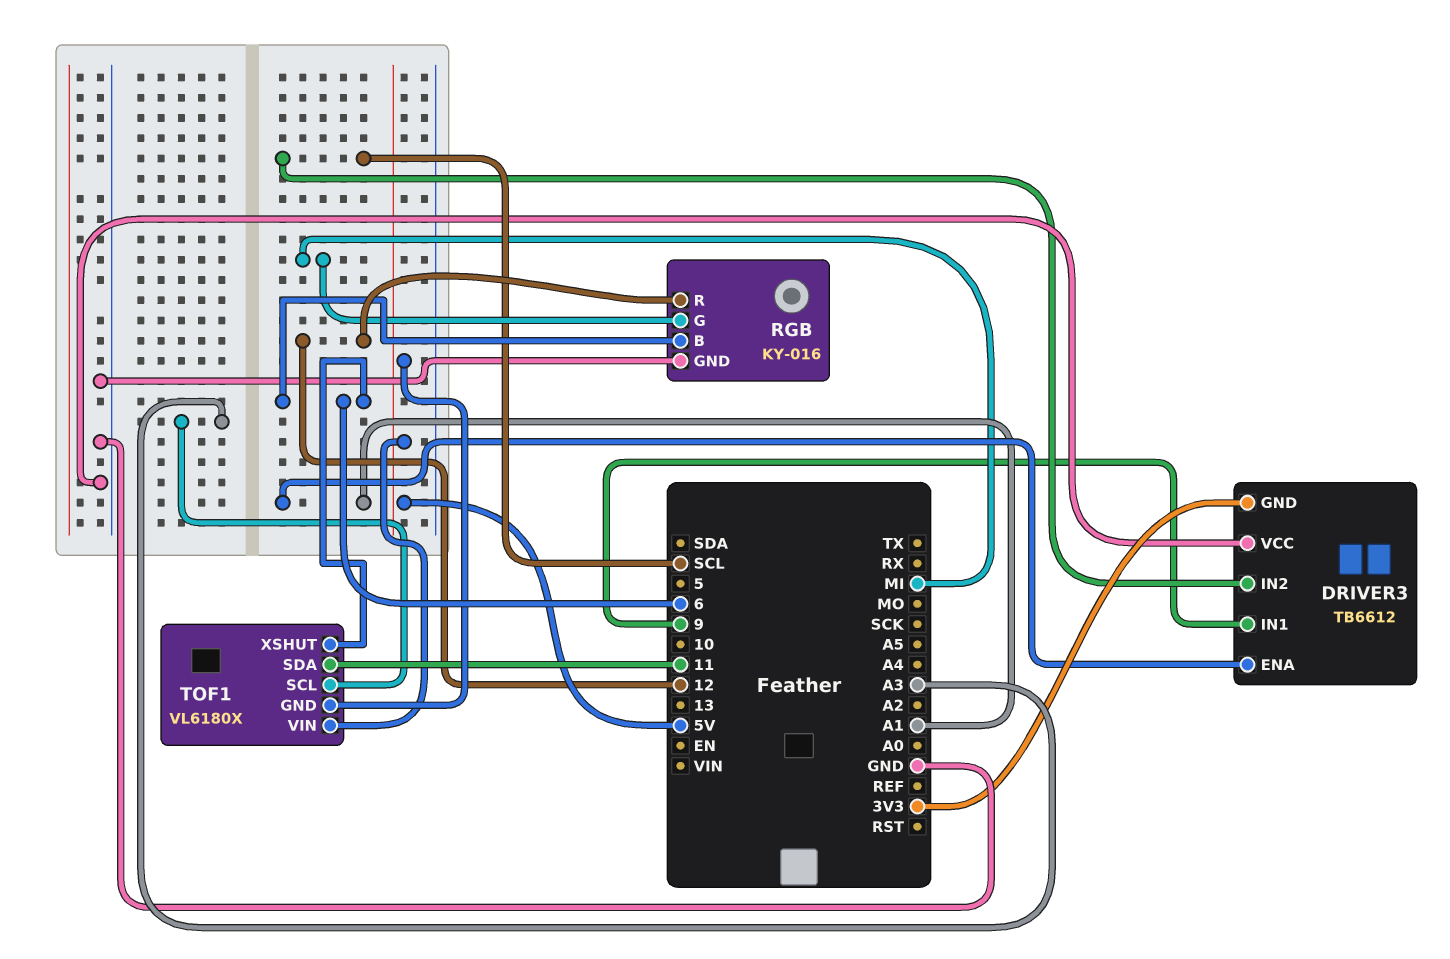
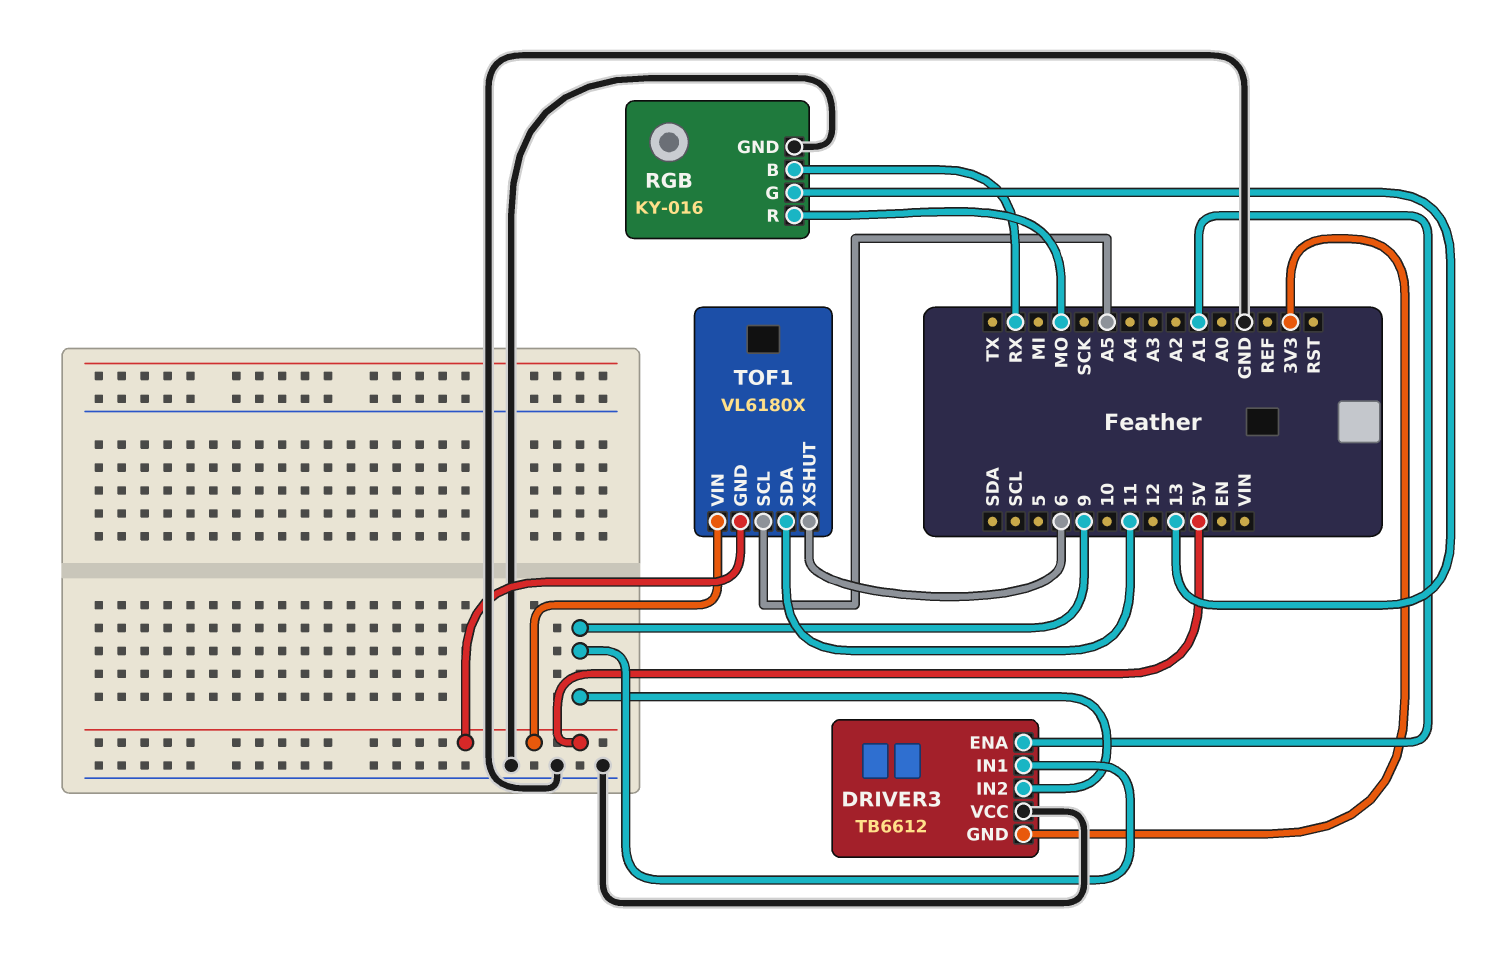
DRIVER3 pin IN2: SCL -> 9
RGB pin B: 6 -> RX
RGB pin G: MI -> 13
RGB pin R: 12 -> MO
TOF1 pin SCL: A3 -> A5

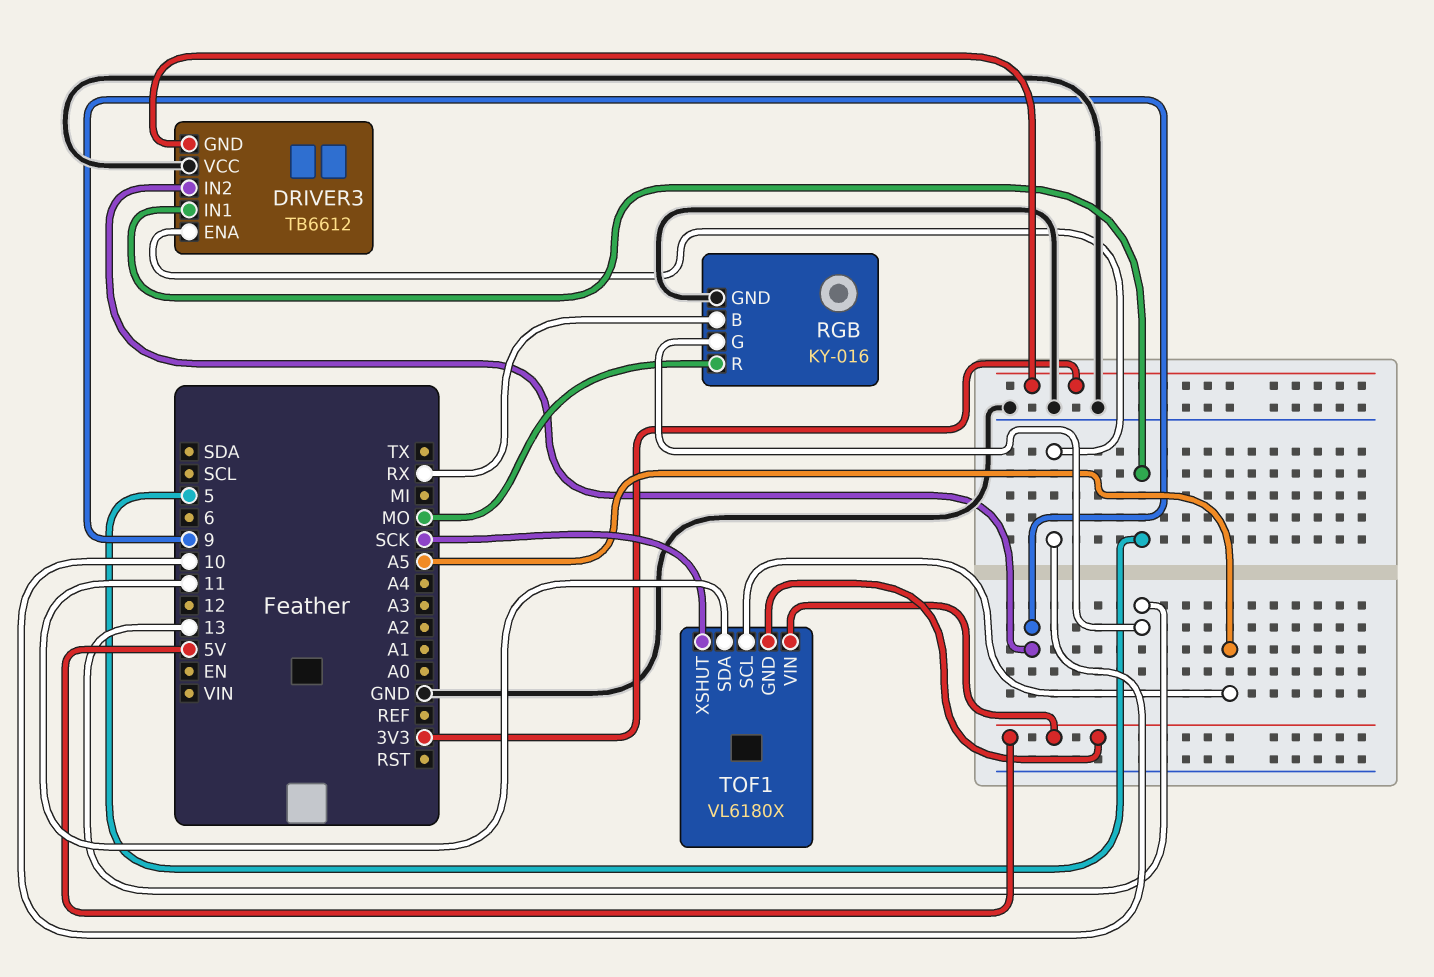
DRIVER3 pin ENA: A1 -> 10
DRIVER3 pin IN1: 9 -> 5
TOF1 pin XSHUT: 6 -> SCK

